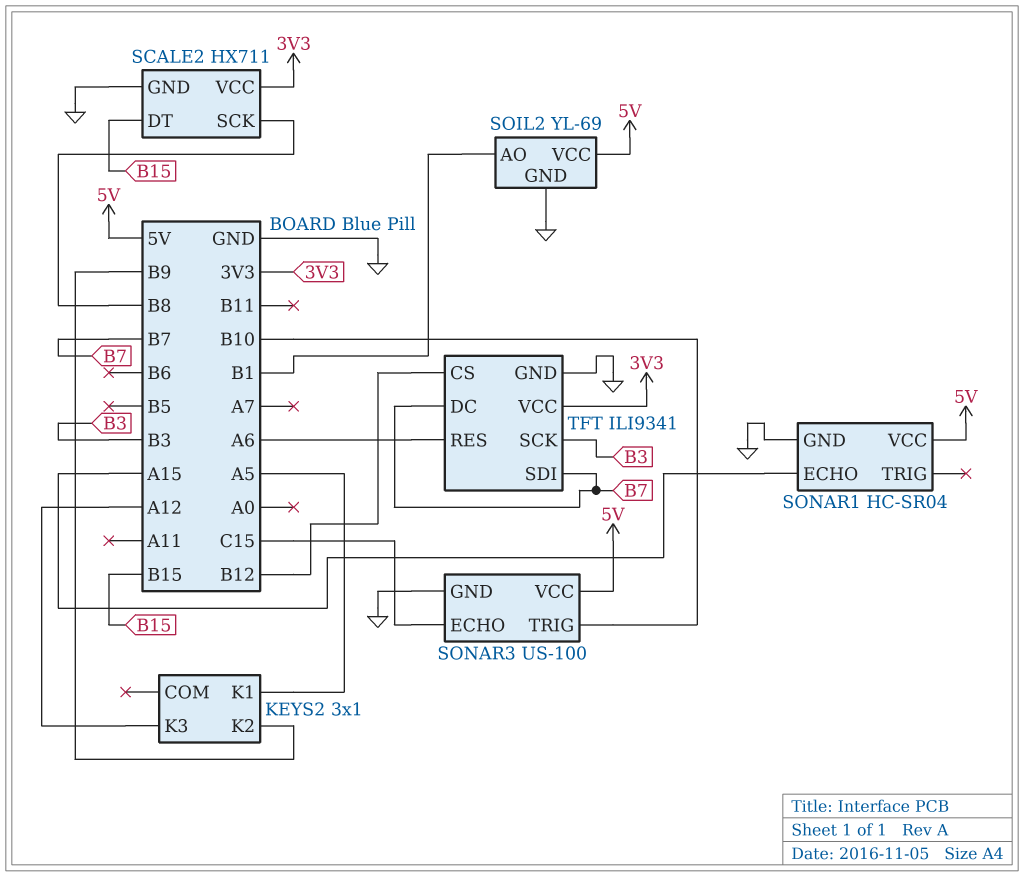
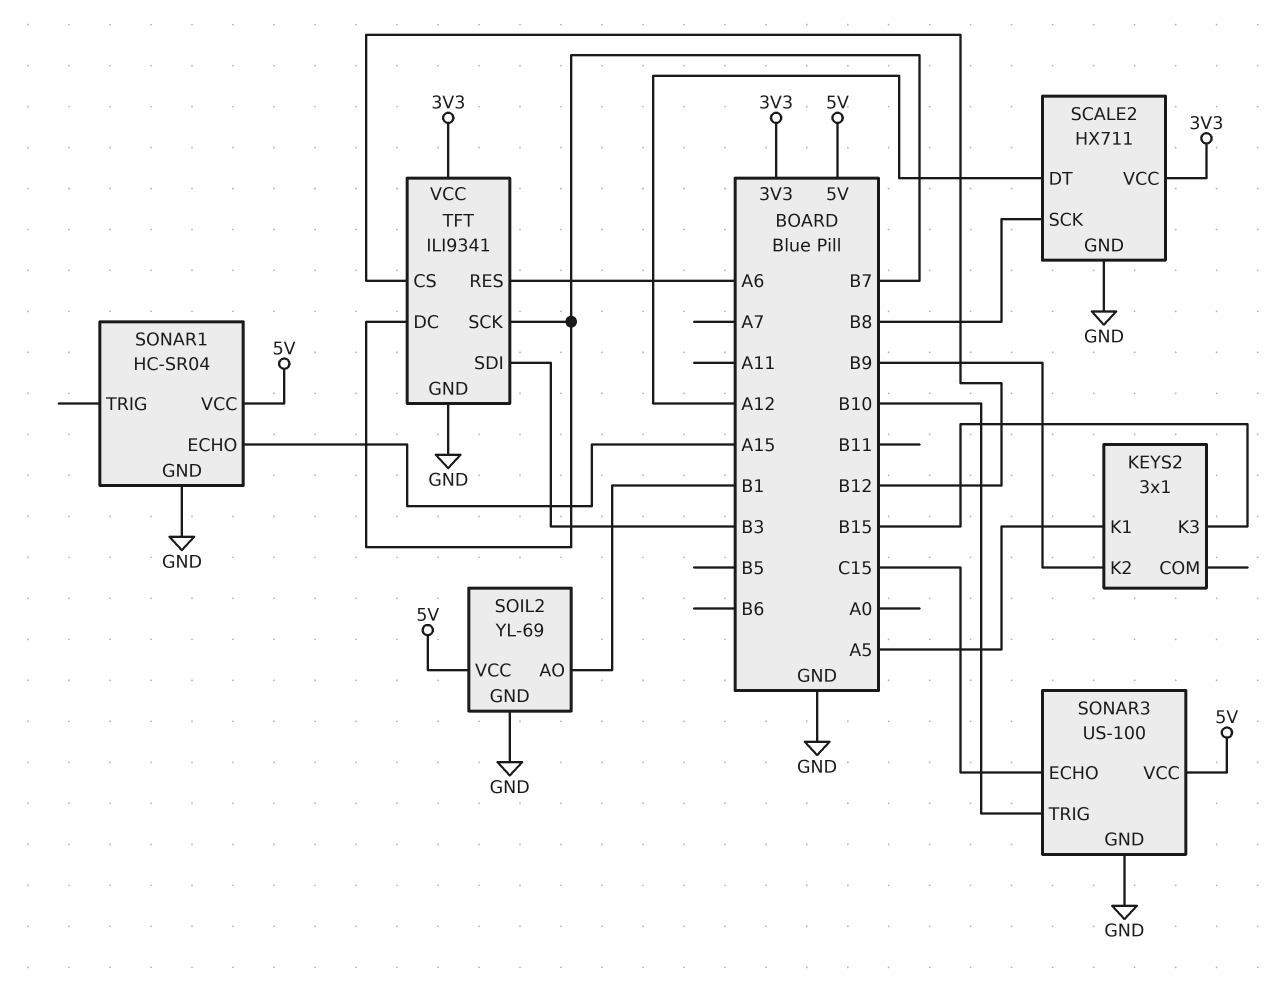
KEYS2 pin K3: A12 -> B15
SCALE2 pin DT: B15 -> A12
TFT pin SCK: B3 -> B7
TFT pin SDI: B7 -> B3

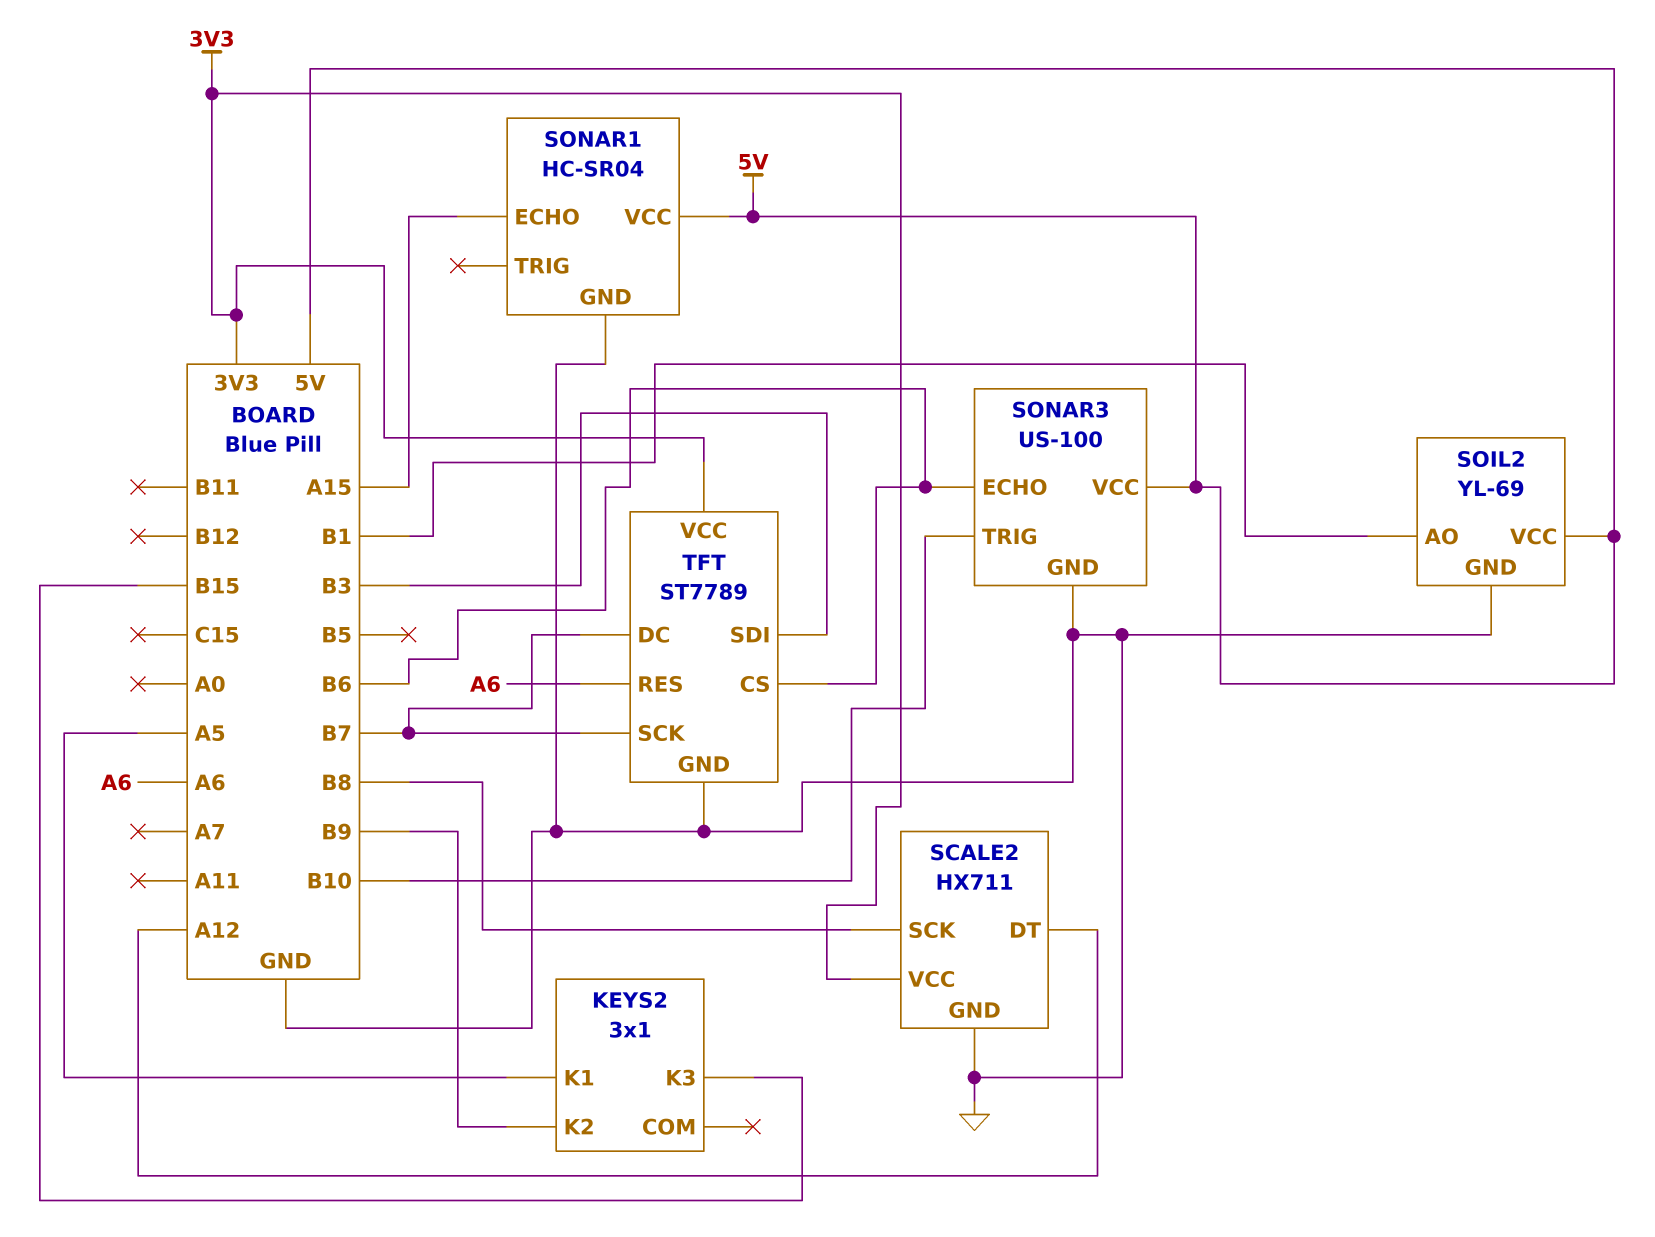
SONAR3 pin ECHO: C15 -> B6
TFT: ILI9341 -> ST7789
TFT pin CS: B12 -> B6

